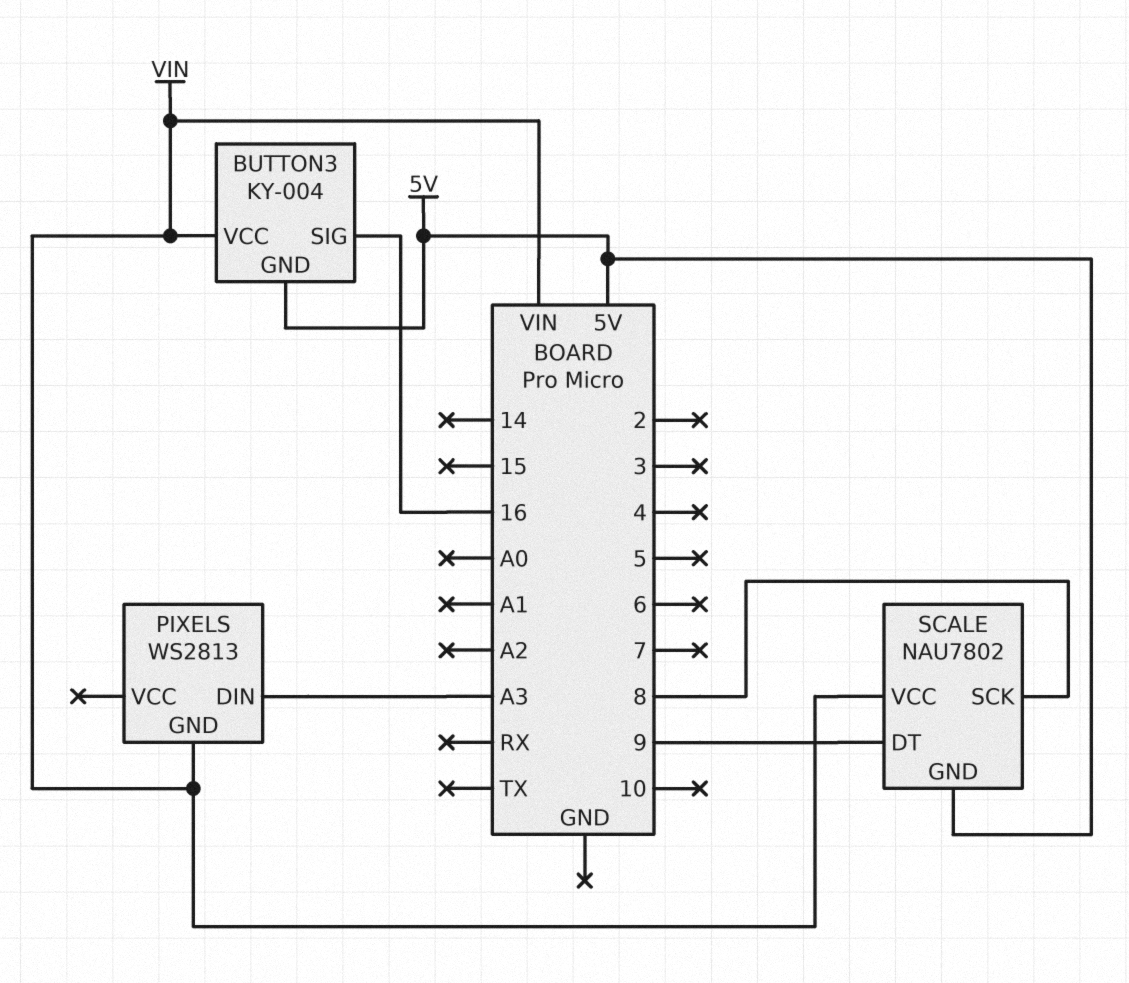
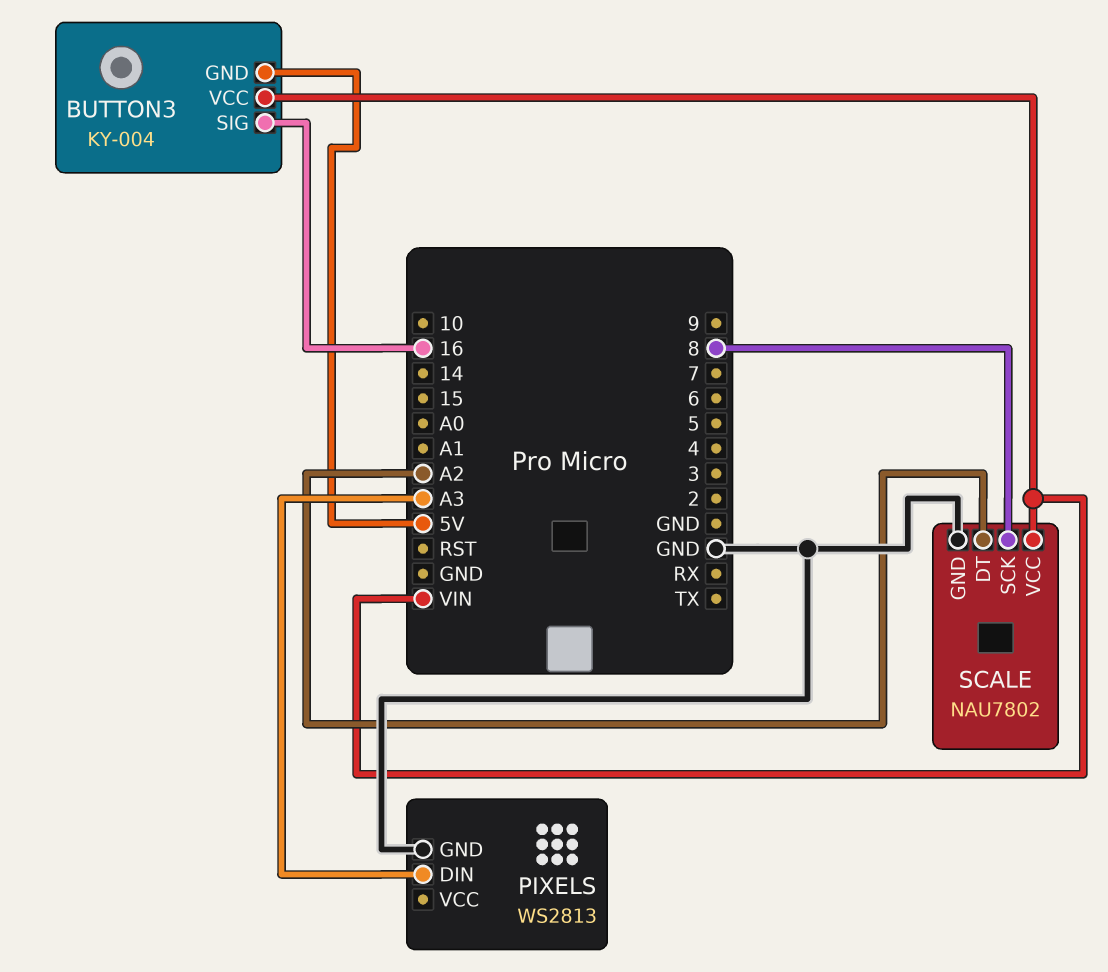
PIXELS pin GND: VIN -> GND
SCALE pin DT: 9 -> A2
SCALE pin GND: 5V -> GND

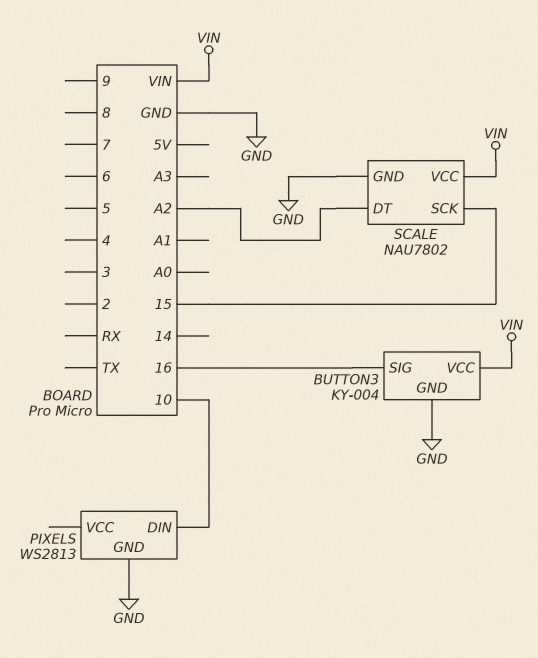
BUTTON3 pin GND: 5V -> GND
PIXELS pin DIN: A3 -> 10
SCALE pin SCK: 8 -> 15

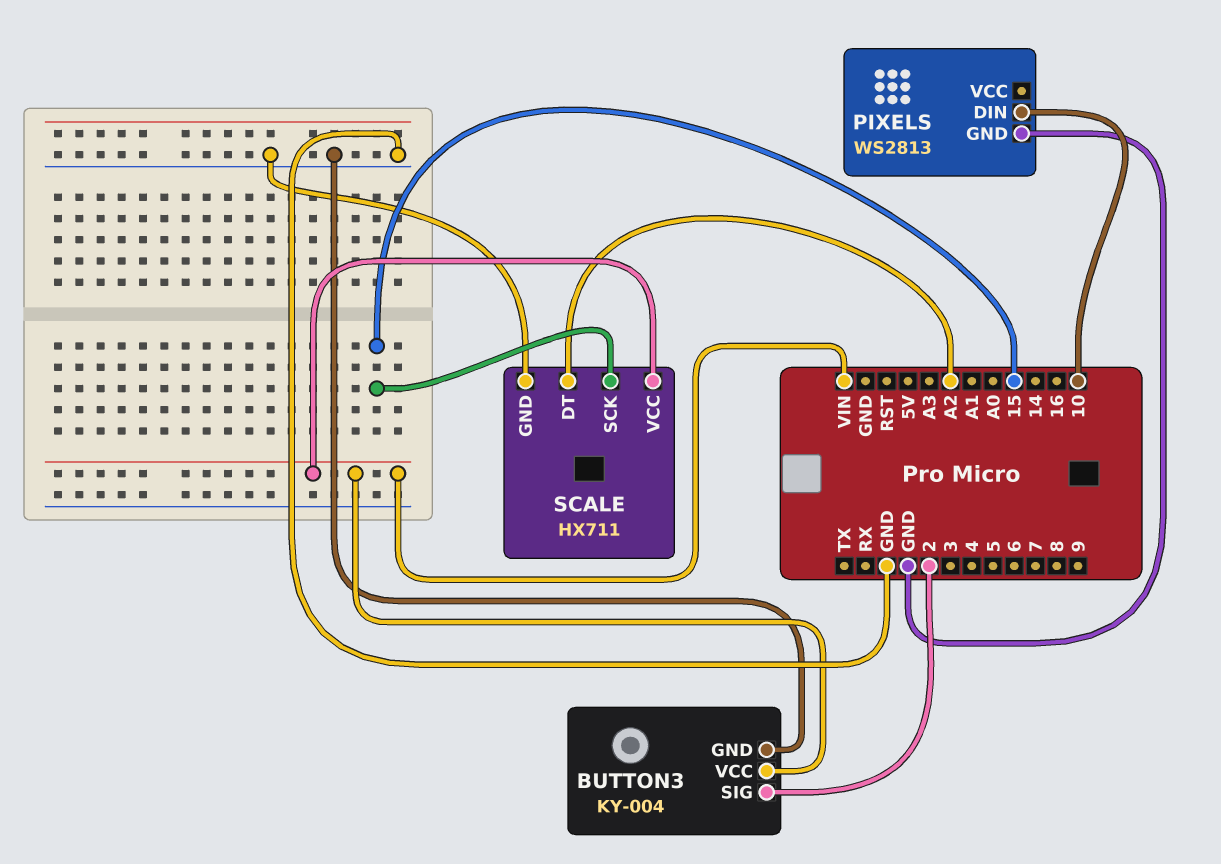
BUTTON3 pin SIG: 16 -> 2
SCALE: NAU7802 -> HX711

